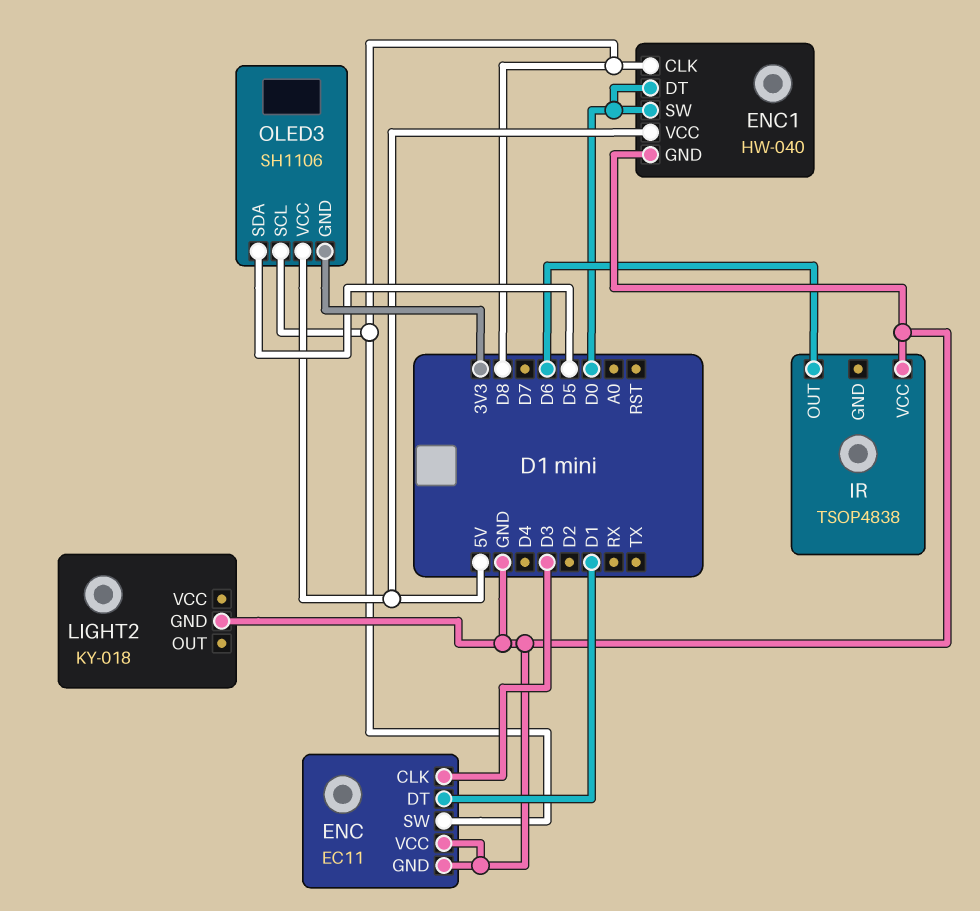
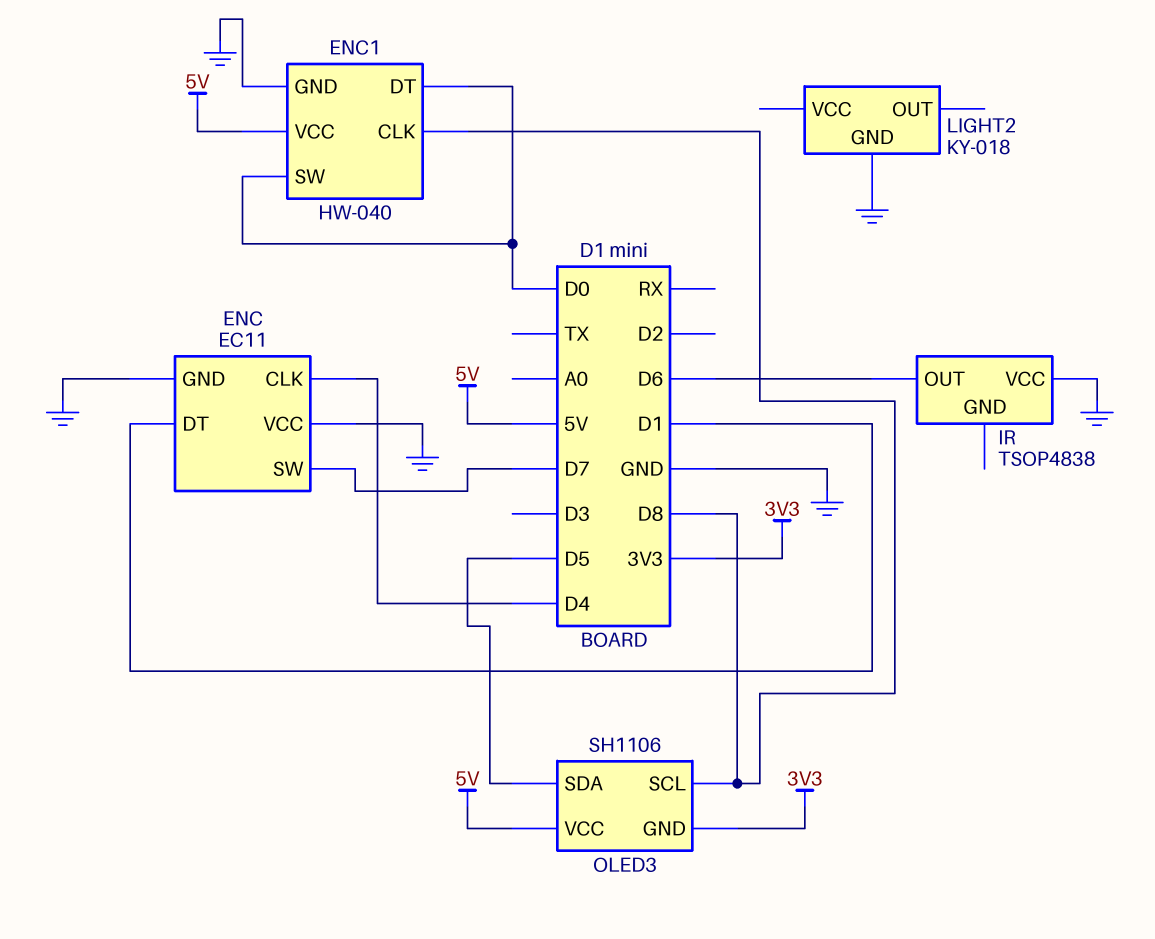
ENC pin CLK: D3 -> D4
ENC pin SW: D8 -> D7

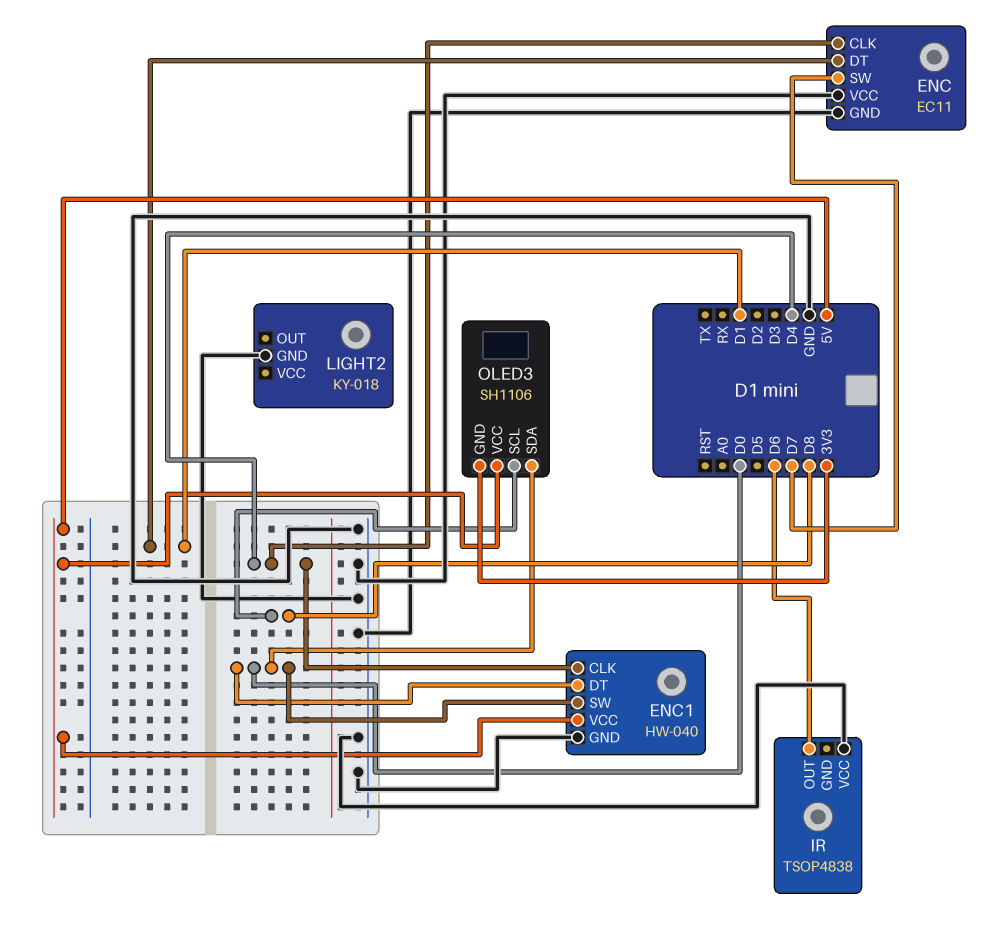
ENC1 pin CLK: D8 -> D4
OLED3 pin SDA: D5 -> D0

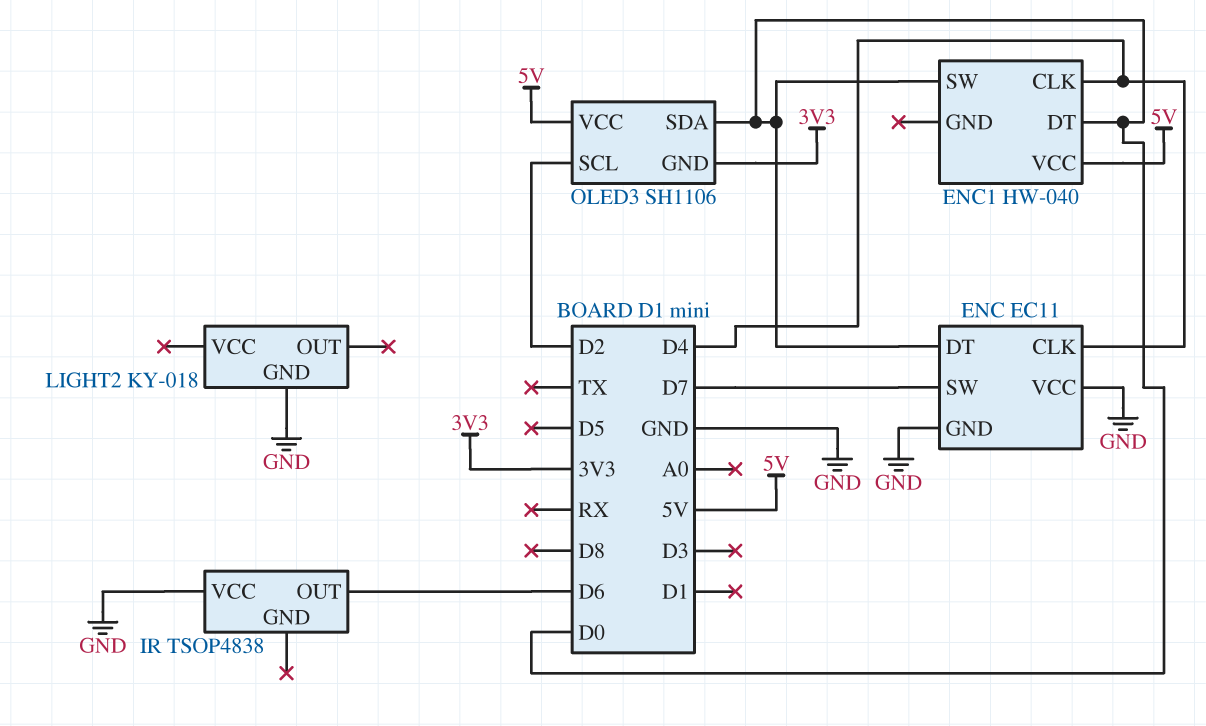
ENC pin DT: D1 -> D0
ENC1 pin GND: GND -> none
OLED3 pin SCL: D8 -> D2

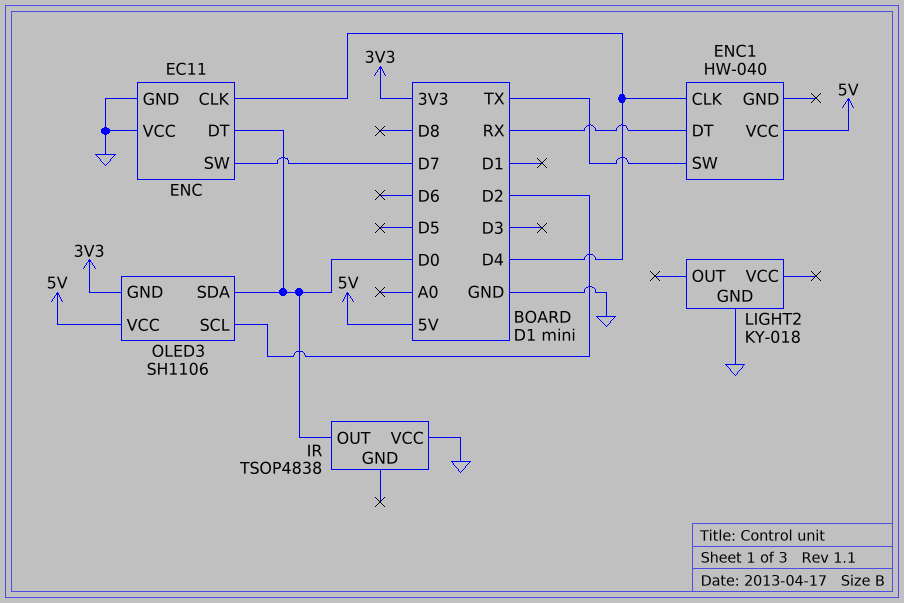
ENC1 pin DT: D0 -> RX
ENC1 pin SW: D0 -> TX
IR pin OUT: D6 -> D0

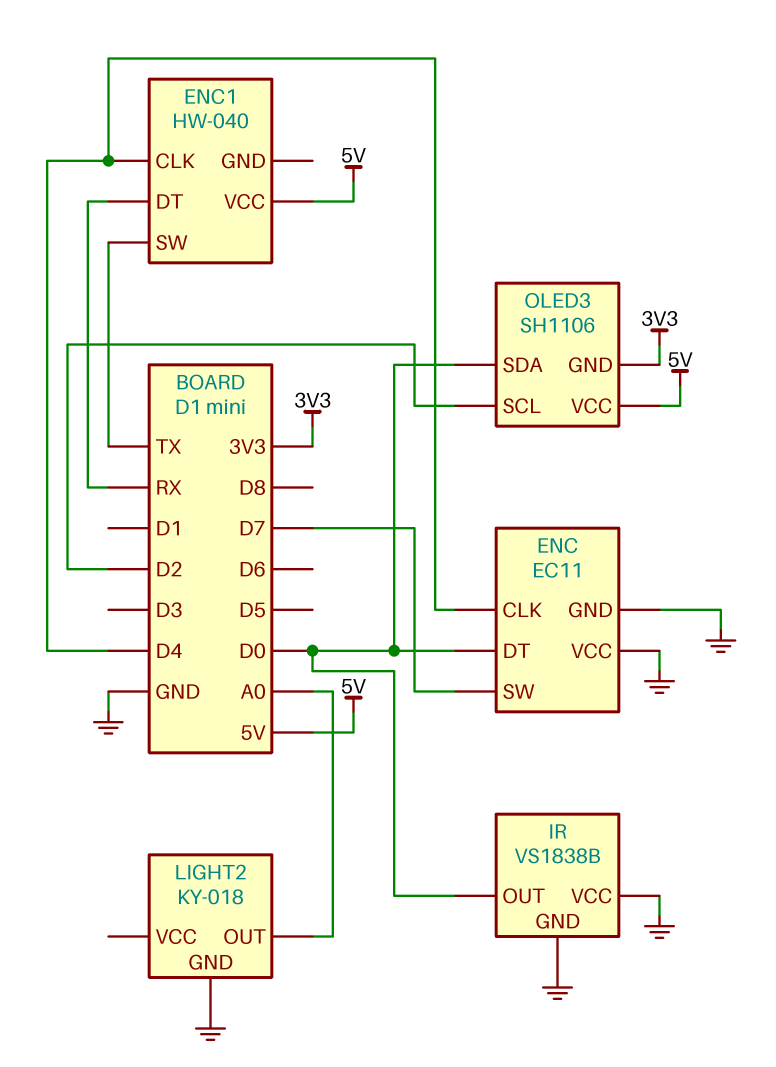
IR: TSOP4838 -> VS1838B
IR pin GND: none -> GND
LIGHT2 pin OUT: none -> A0

